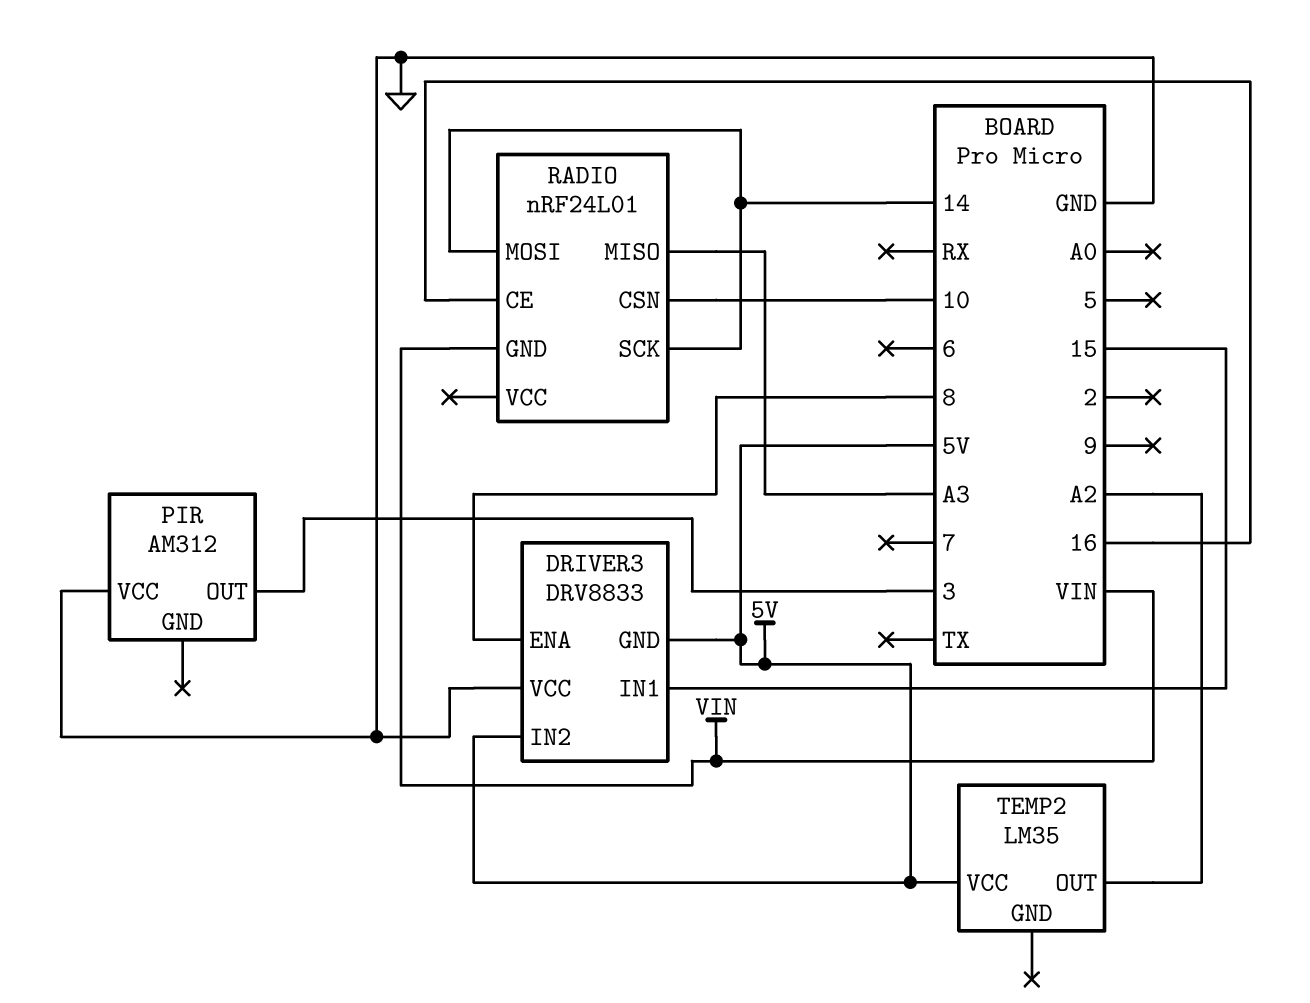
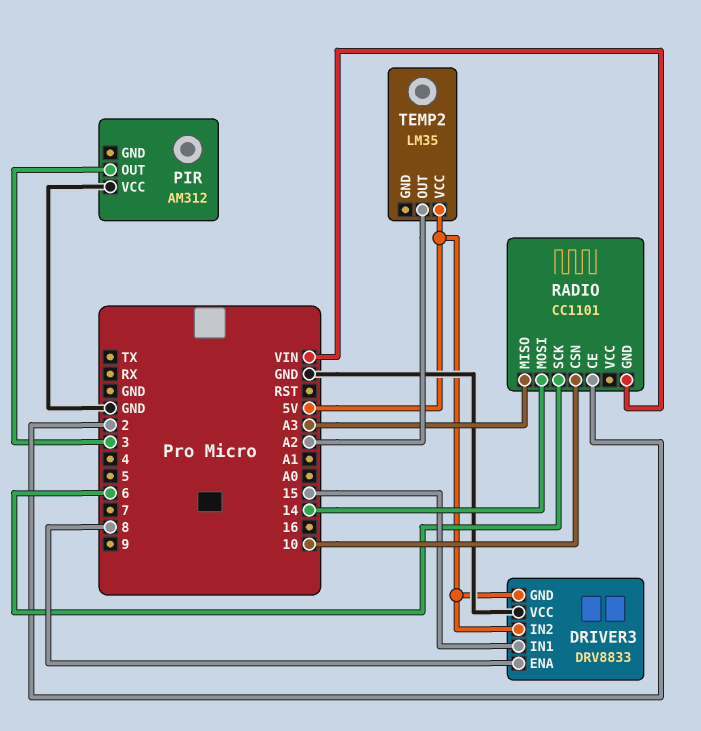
RADIO: nRF24L01 -> CC1101
RADIO pin CE: 16 -> 2
RADIO pin SCK: 14 -> 6

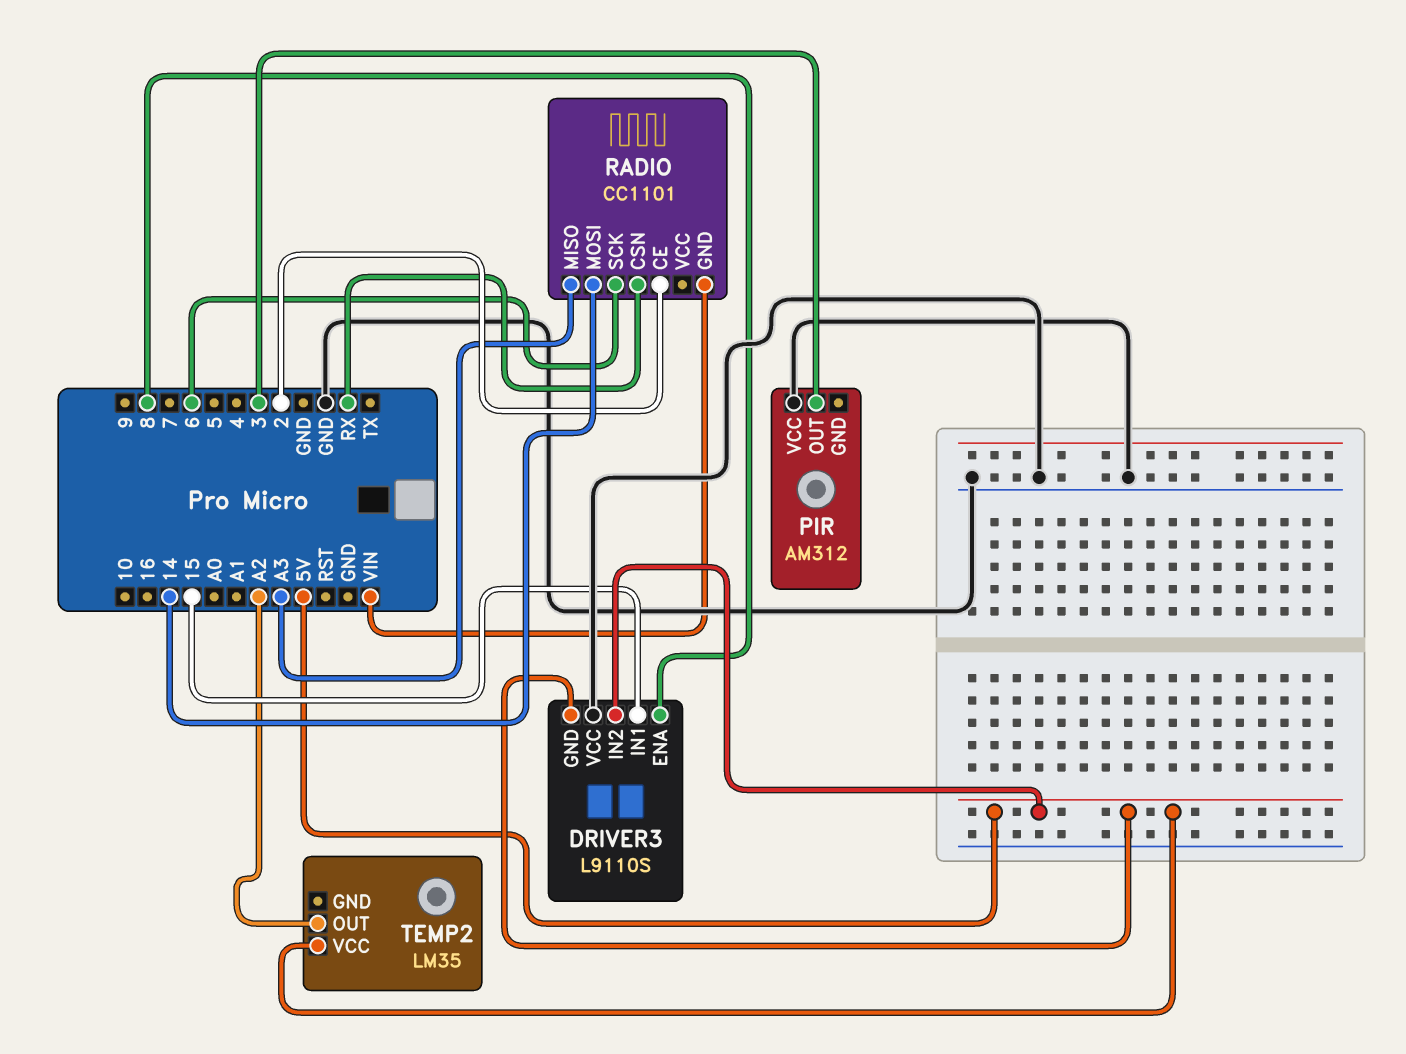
DRIVER3: DRV8833 -> L9110S
RADIO pin CSN: 10 -> RX

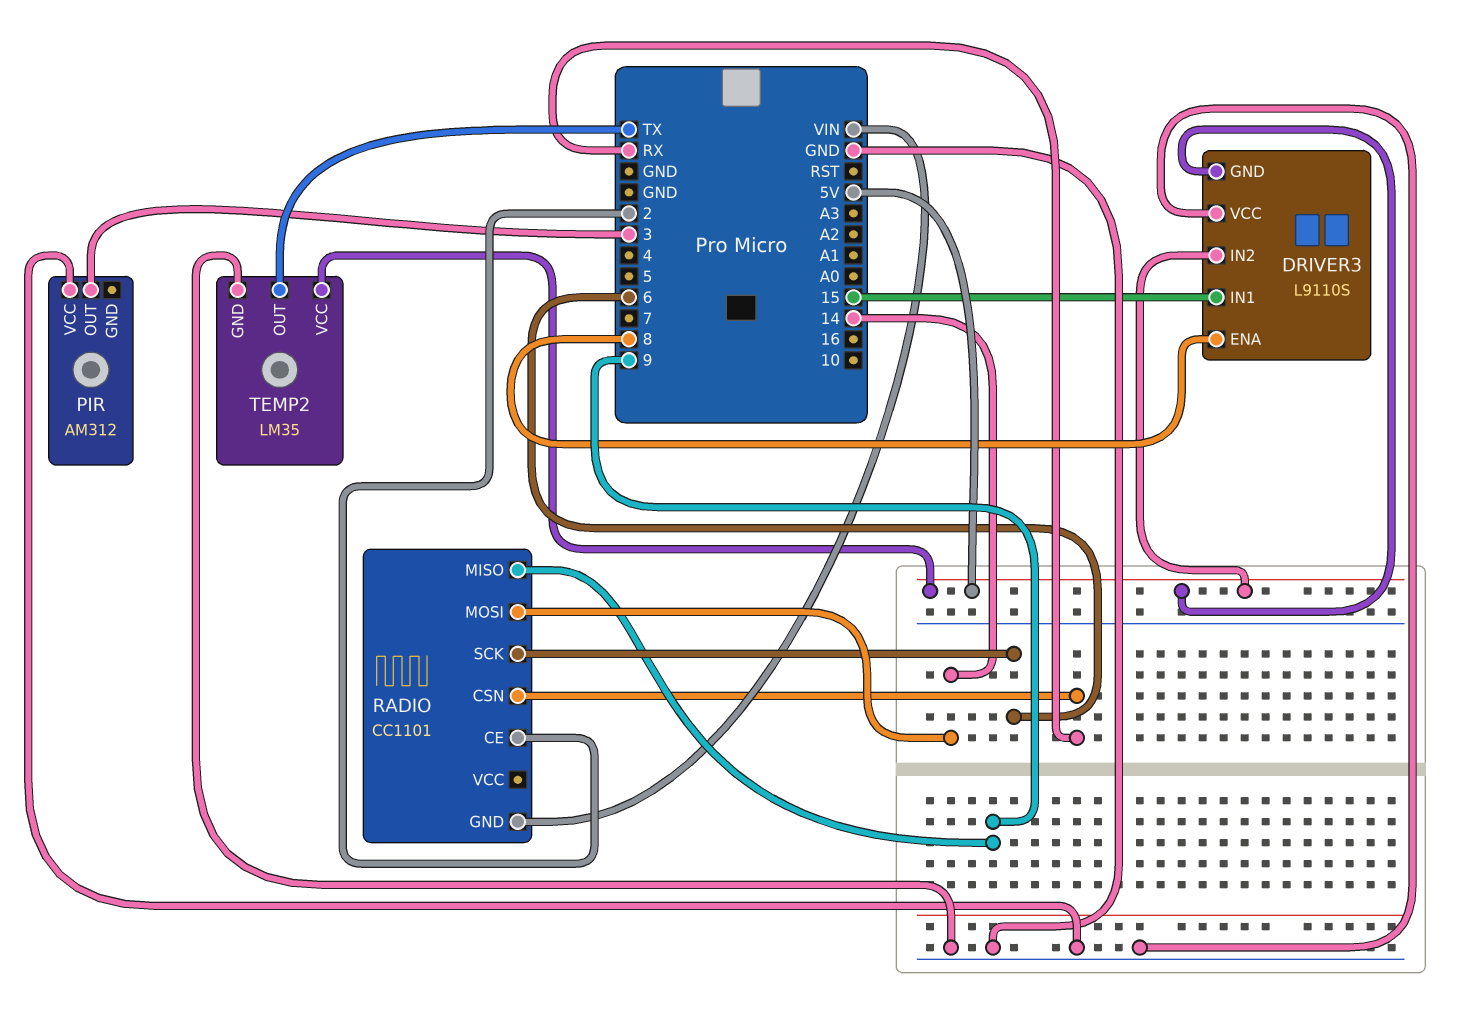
RADIO pin MISO: A3 -> 9
TEMP2 pin GND: none -> GND
TEMP2 pin OUT: A2 -> TX

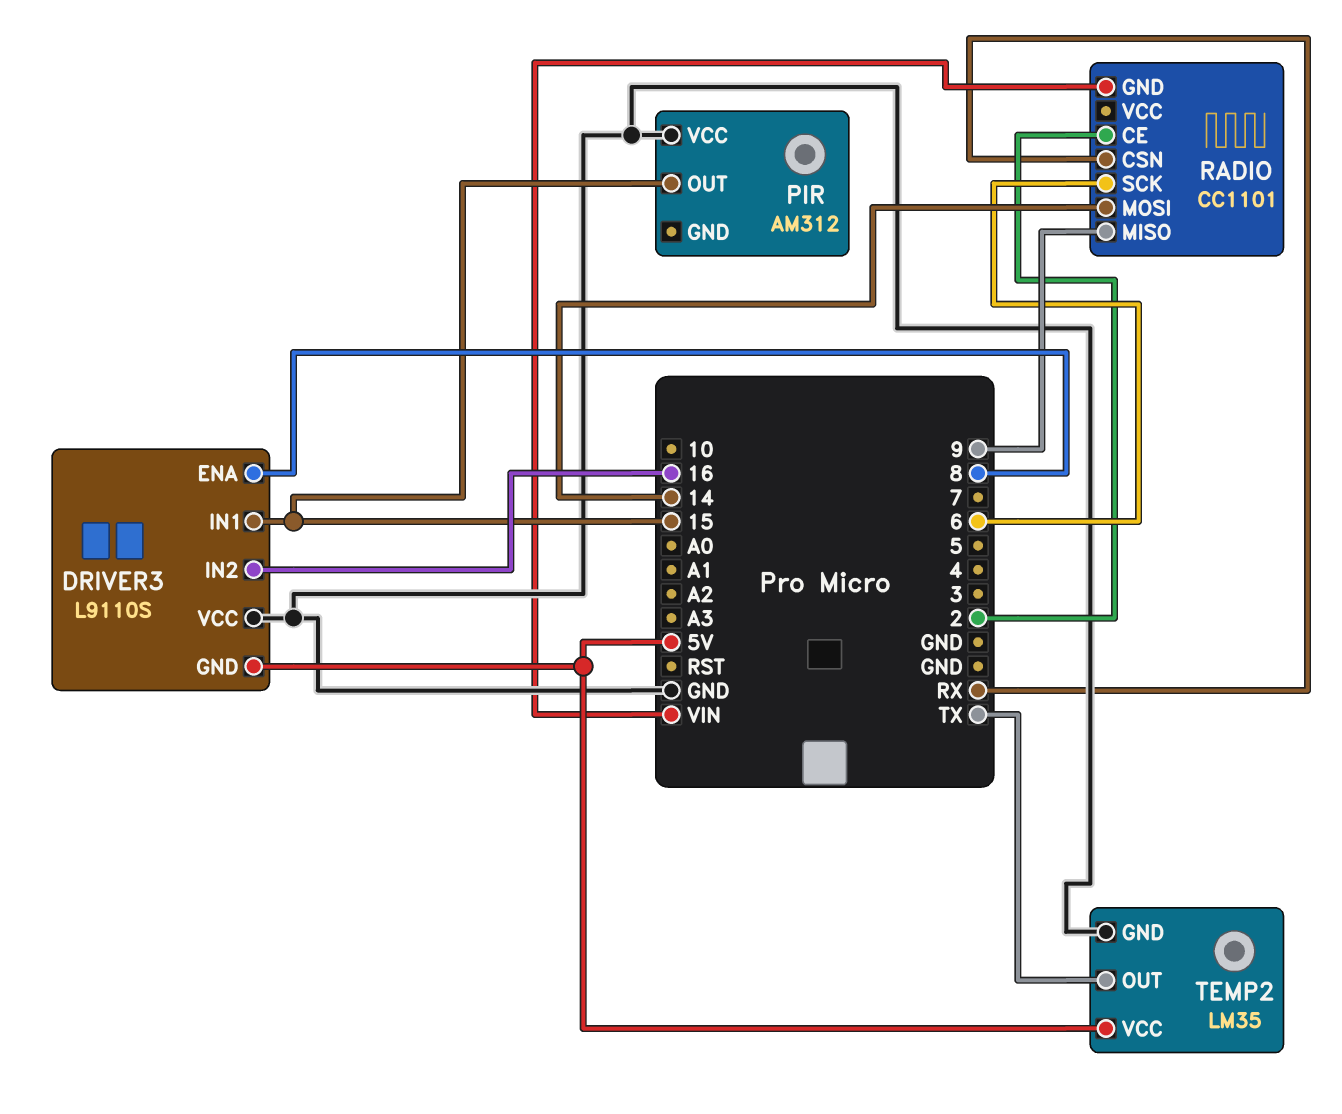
DRIVER3 pin IN2: 5V -> 16
PIR pin OUT: 3 -> 15

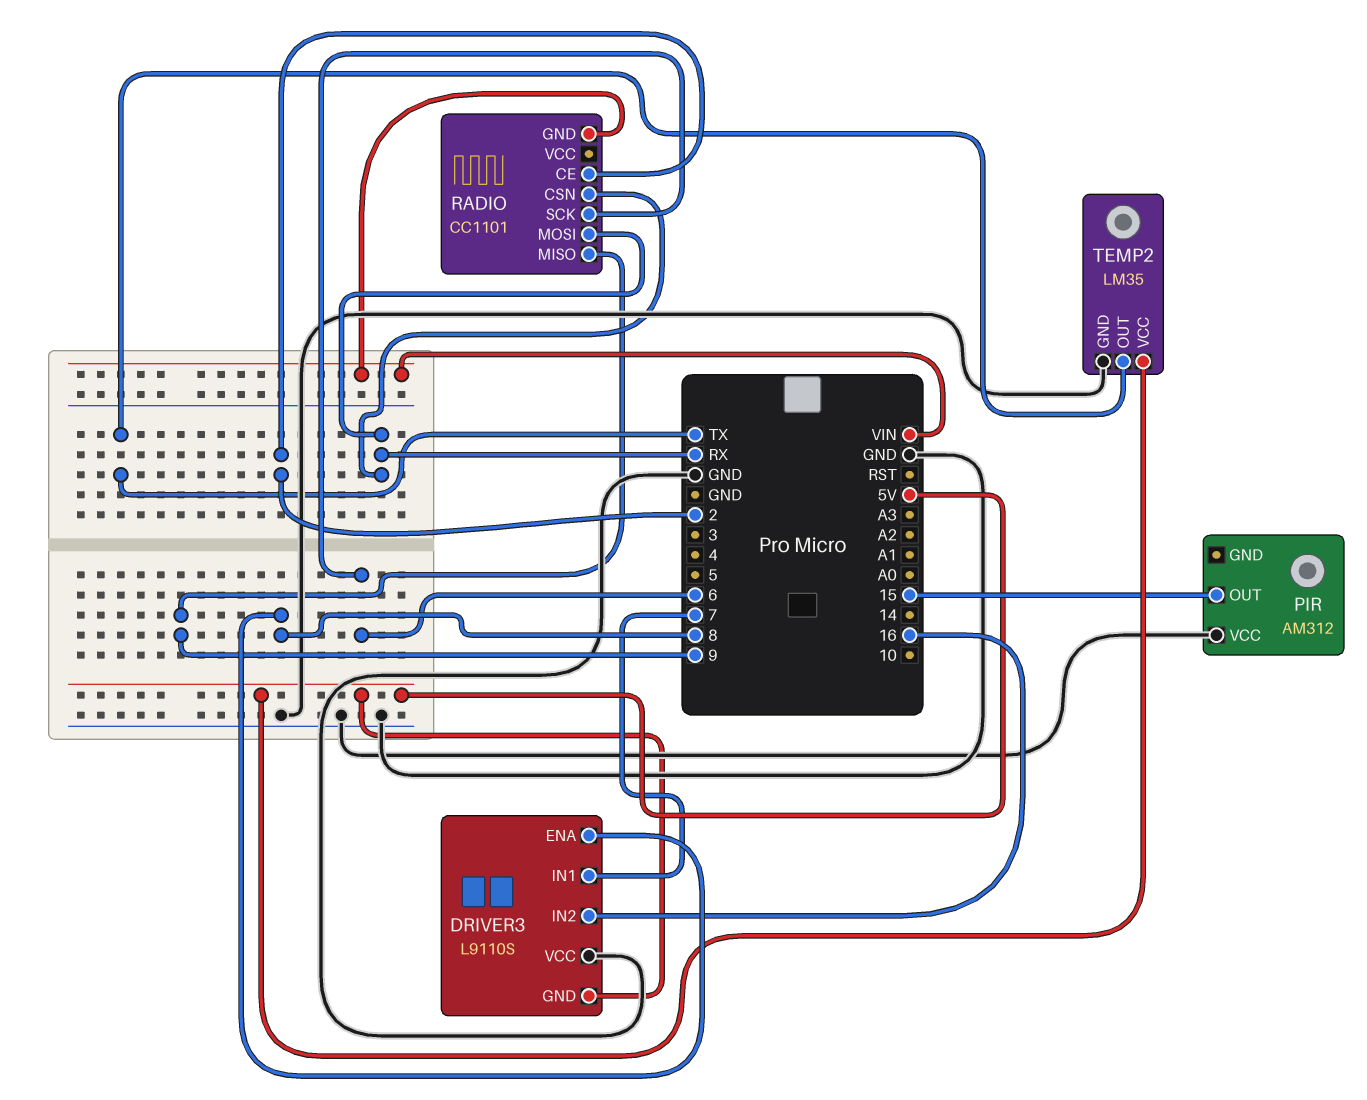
DRIVER3 pin IN1: 15 -> 7
RADIO pin MOSI: 14 -> RX

